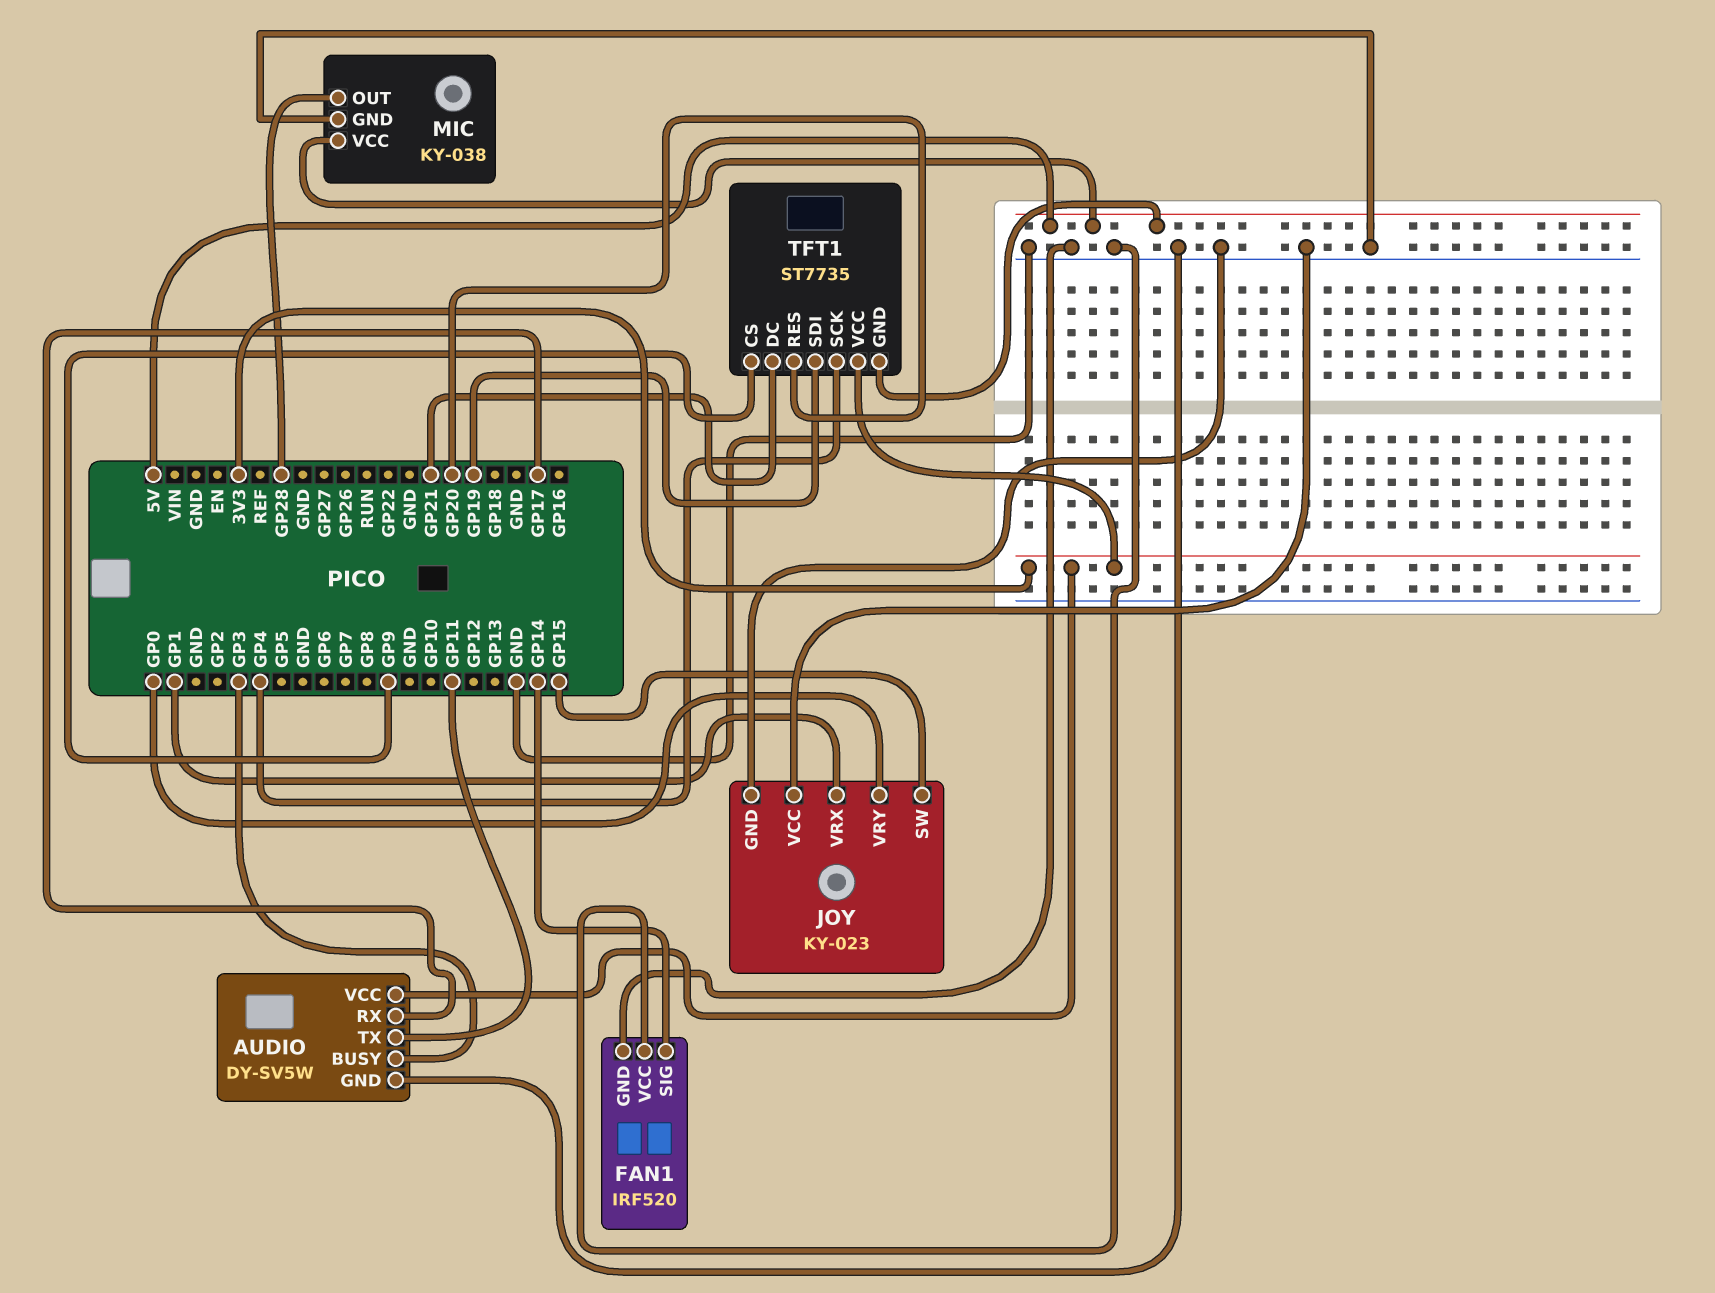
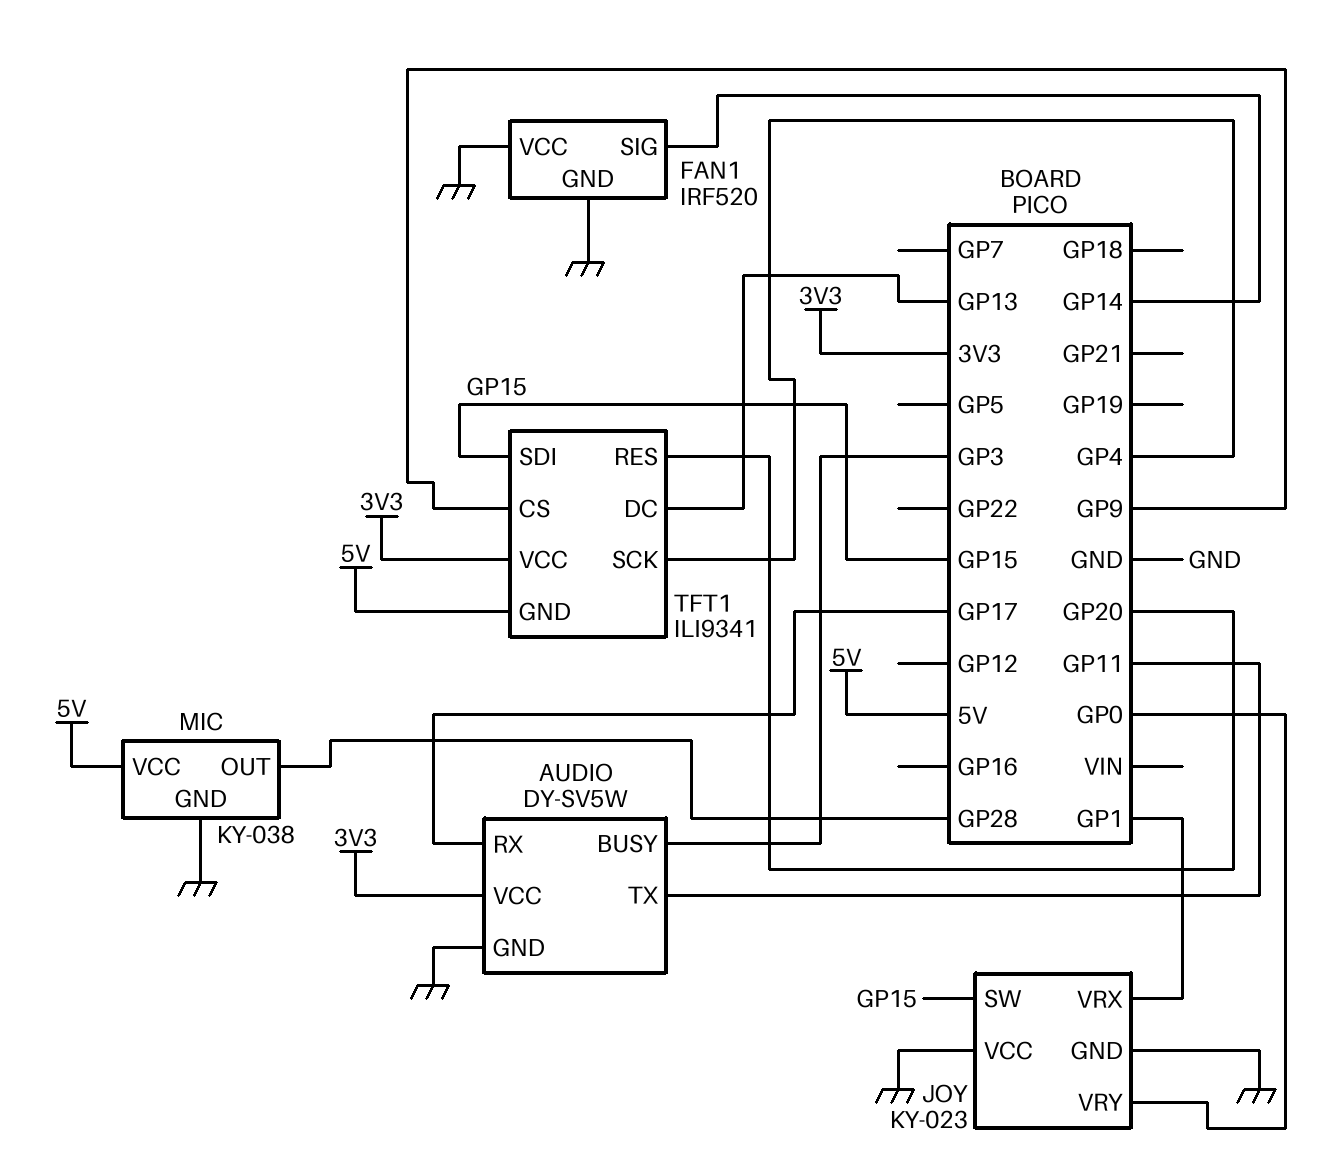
TFT1: ST7735 -> ILI9341
TFT1 pin DC: GP21 -> GP13
TFT1 pin SDI: GP19 -> GP15

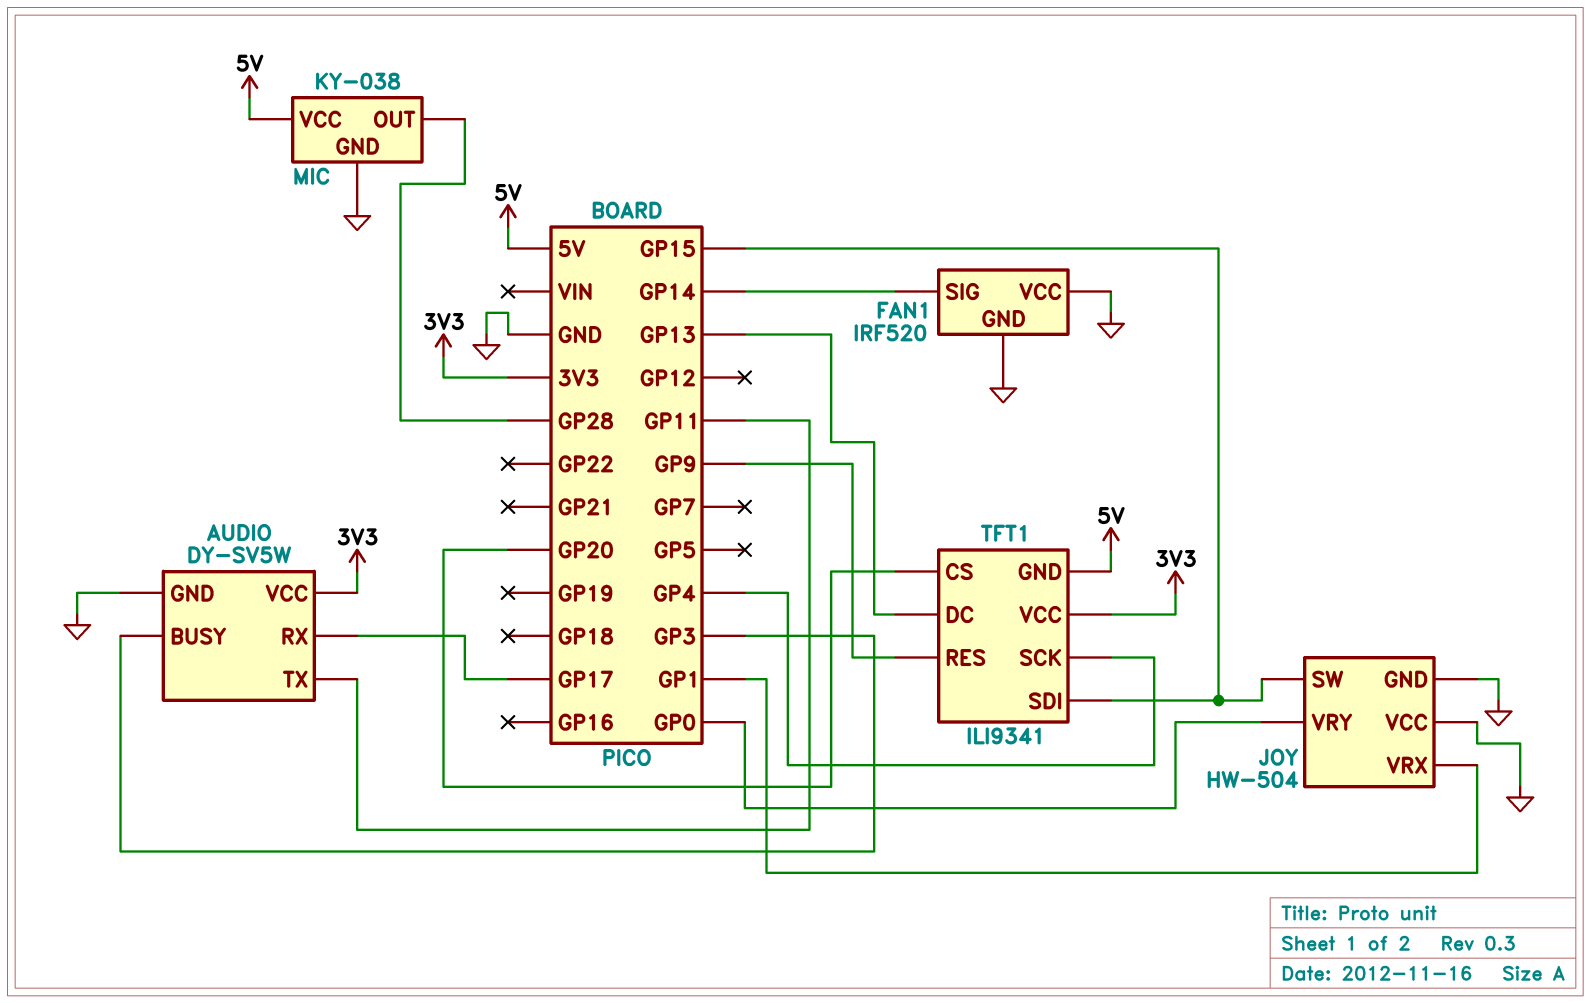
JOY: KY-023 -> HW-504
TFT1 pin CS: GP9 -> GP20
TFT1 pin RES: GP20 -> GP9

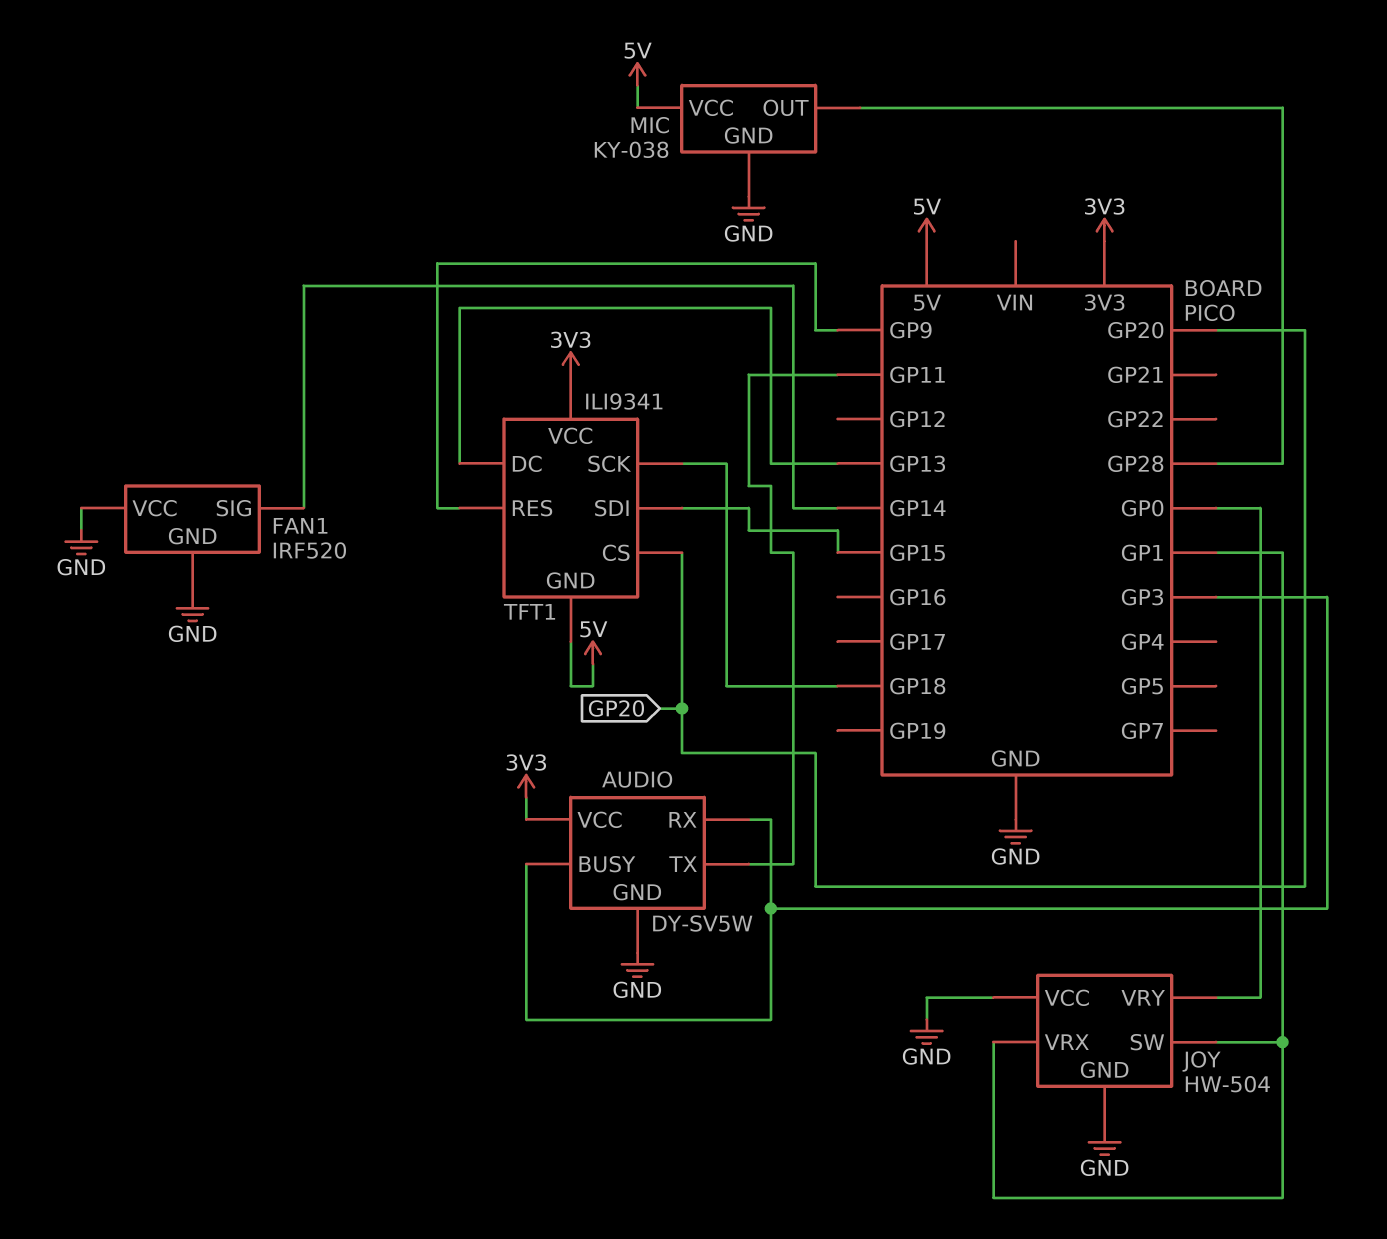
AUDIO pin RX: GP17 -> GP3
JOY pin SW: GP15 -> GP1
TFT1 pin SCK: GP4 -> GP18

